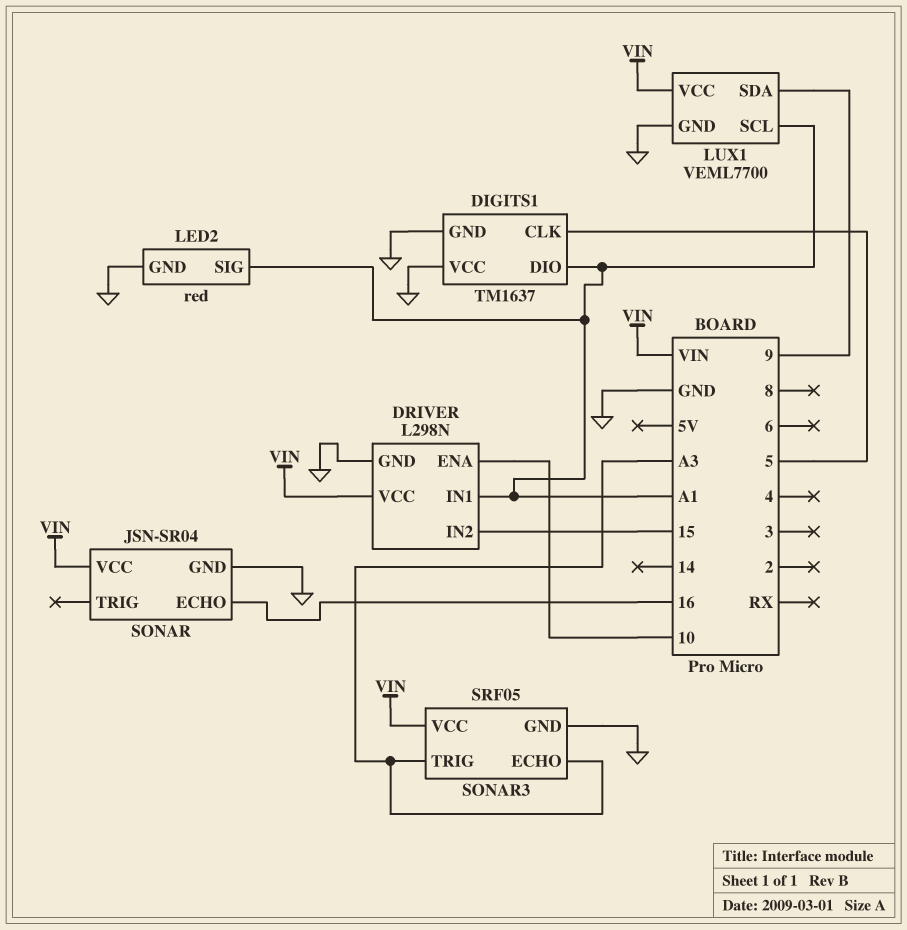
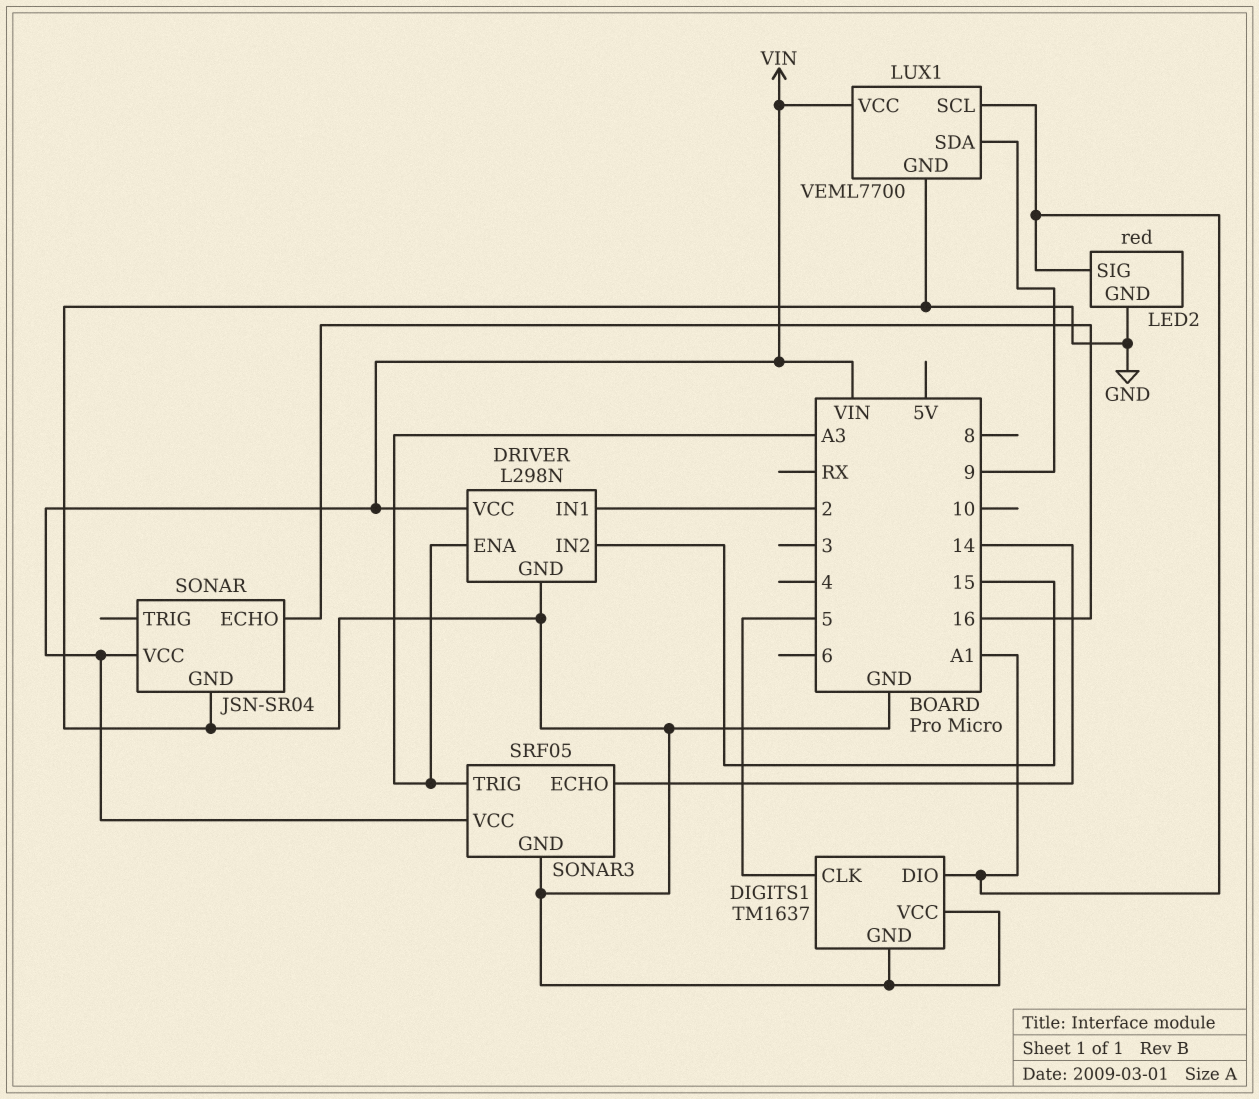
DRIVER pin ENA: 10 -> A3
DRIVER pin IN1: A1 -> 2
SONAR3 pin ECHO: A3 -> 14

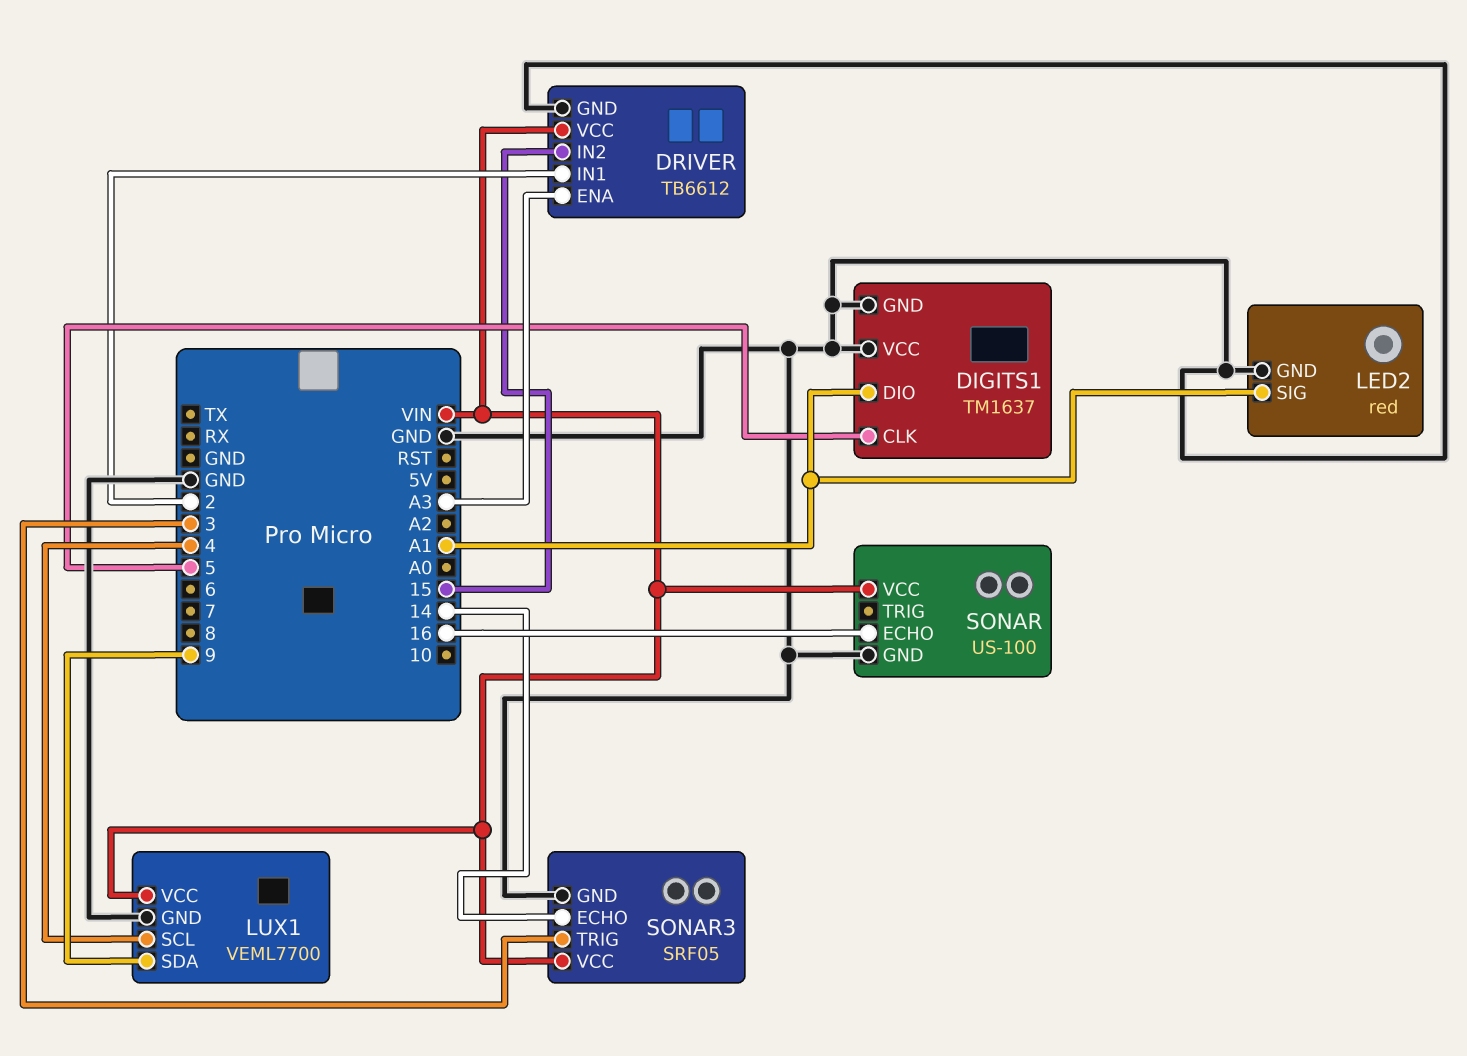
DRIVER: L298N -> TB6612
LUX1 pin SCL: A1 -> 4
SONAR: JSN-SR04 -> US-100
SONAR3 pin TRIG: A3 -> 3

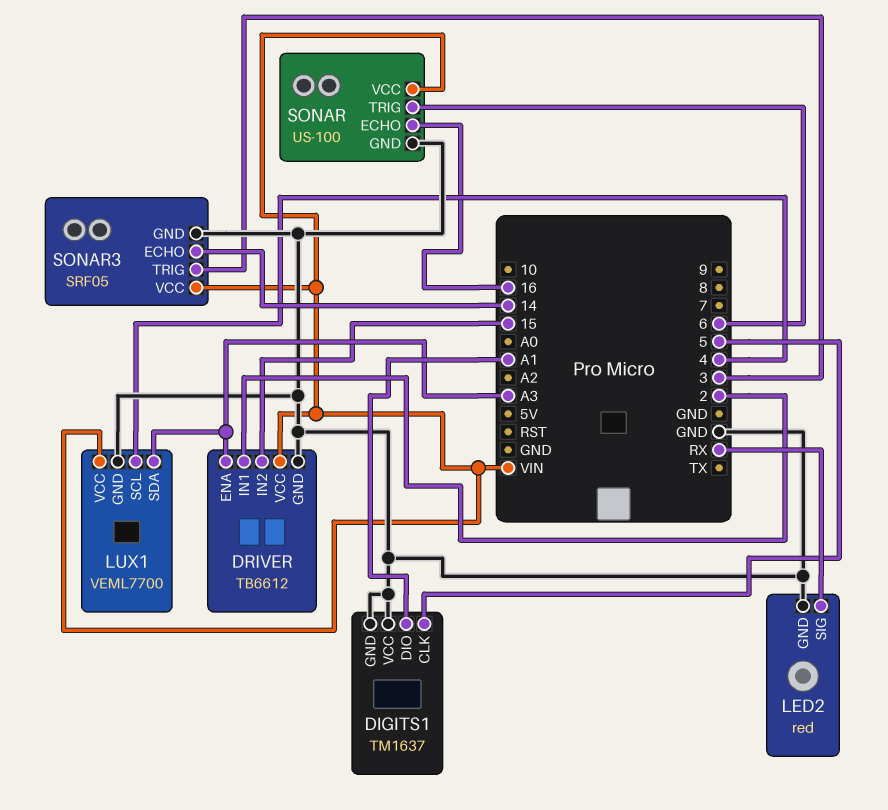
LED2 pin SIG: A1 -> RX
LUX1 pin SDA: 9 -> A3
SONAR pin TRIG: none -> 6

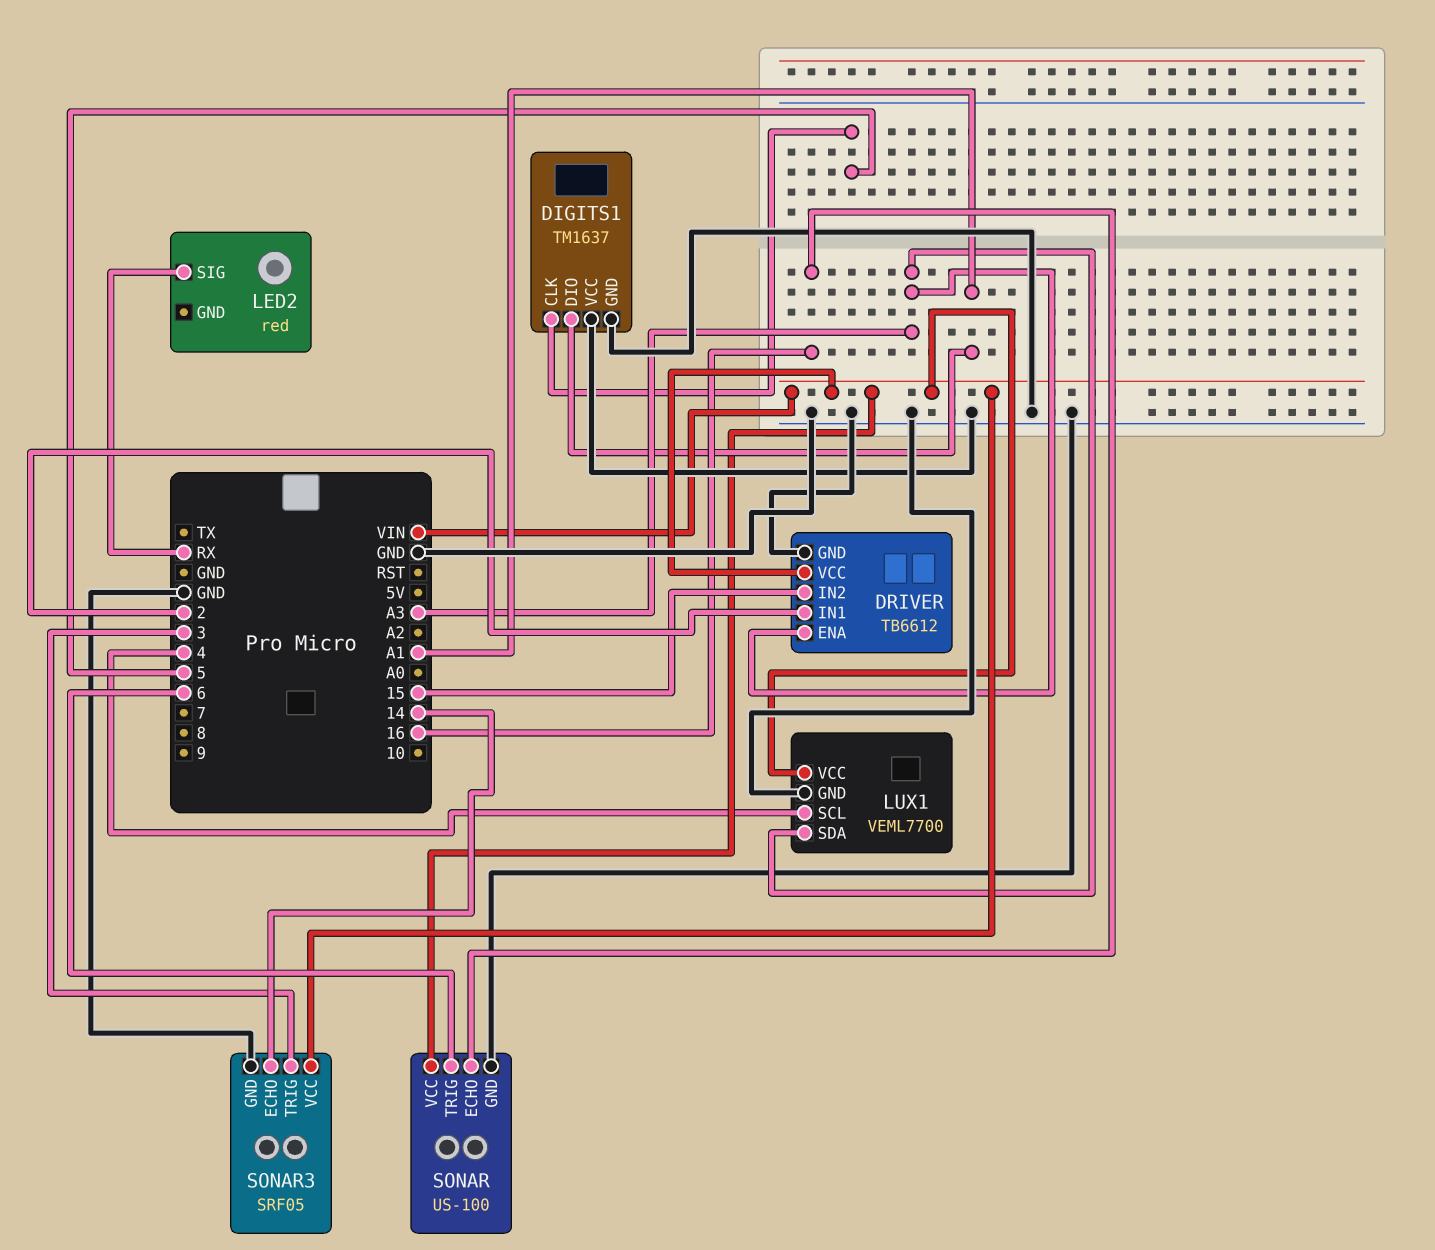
LED2 pin GND: GND -> none

